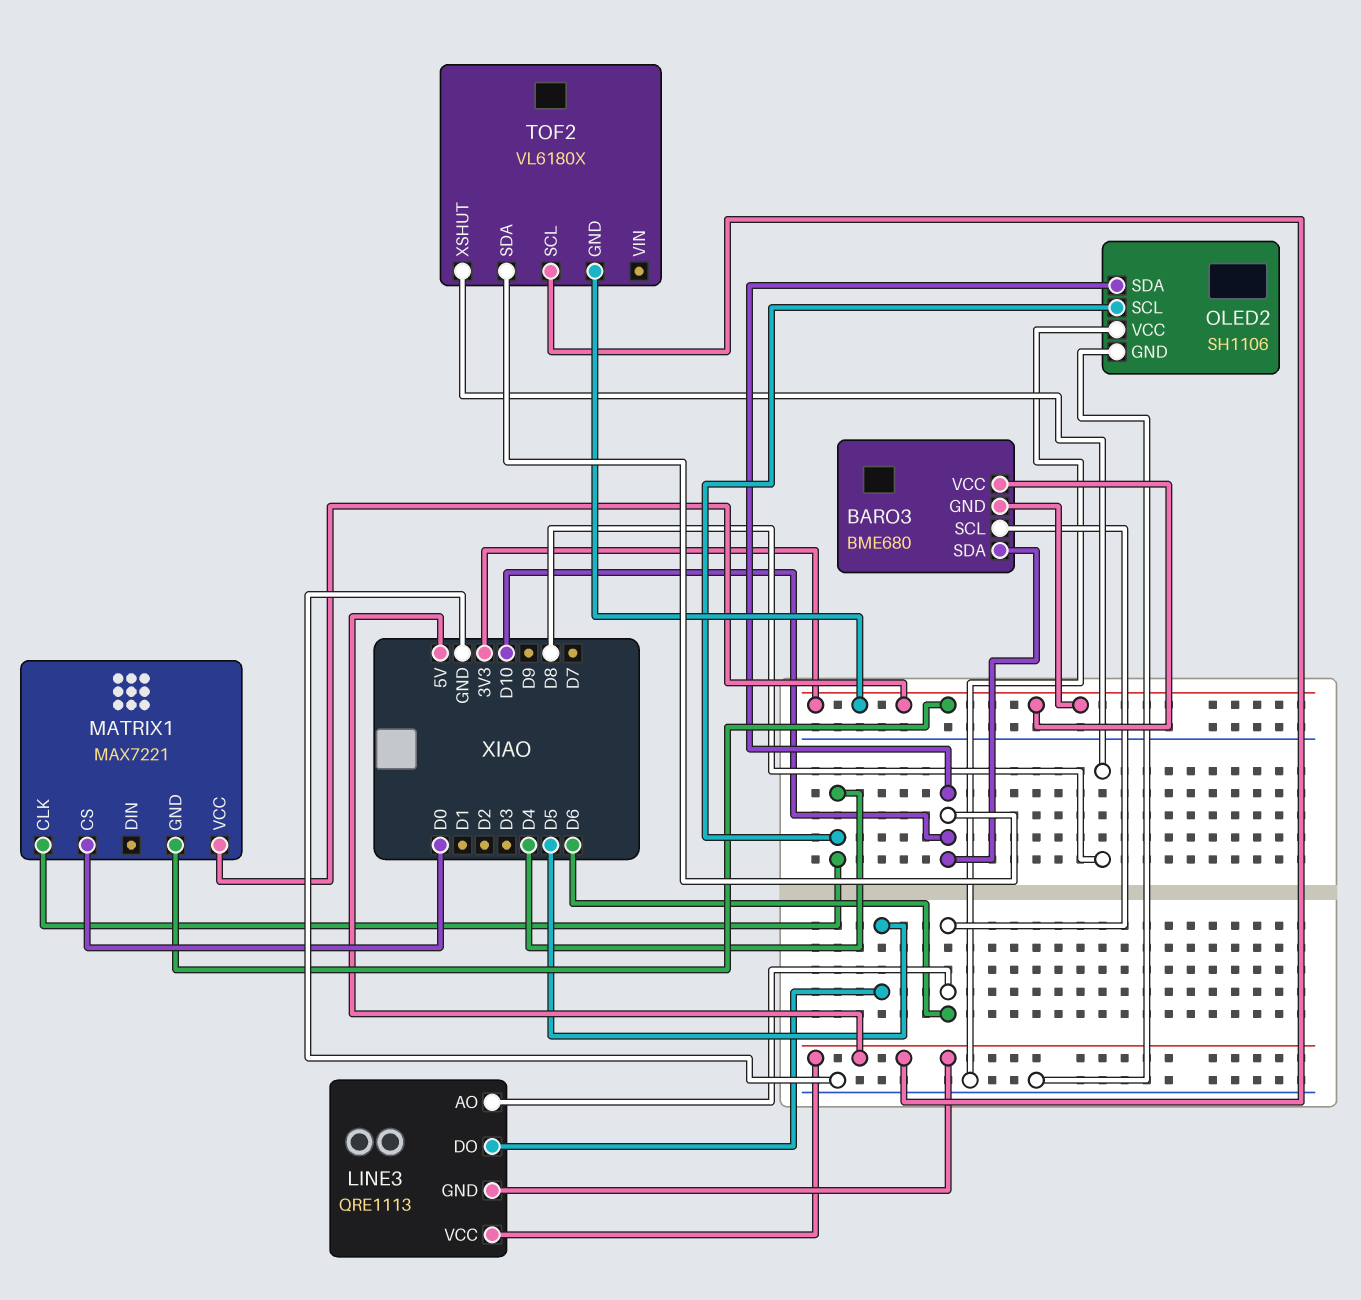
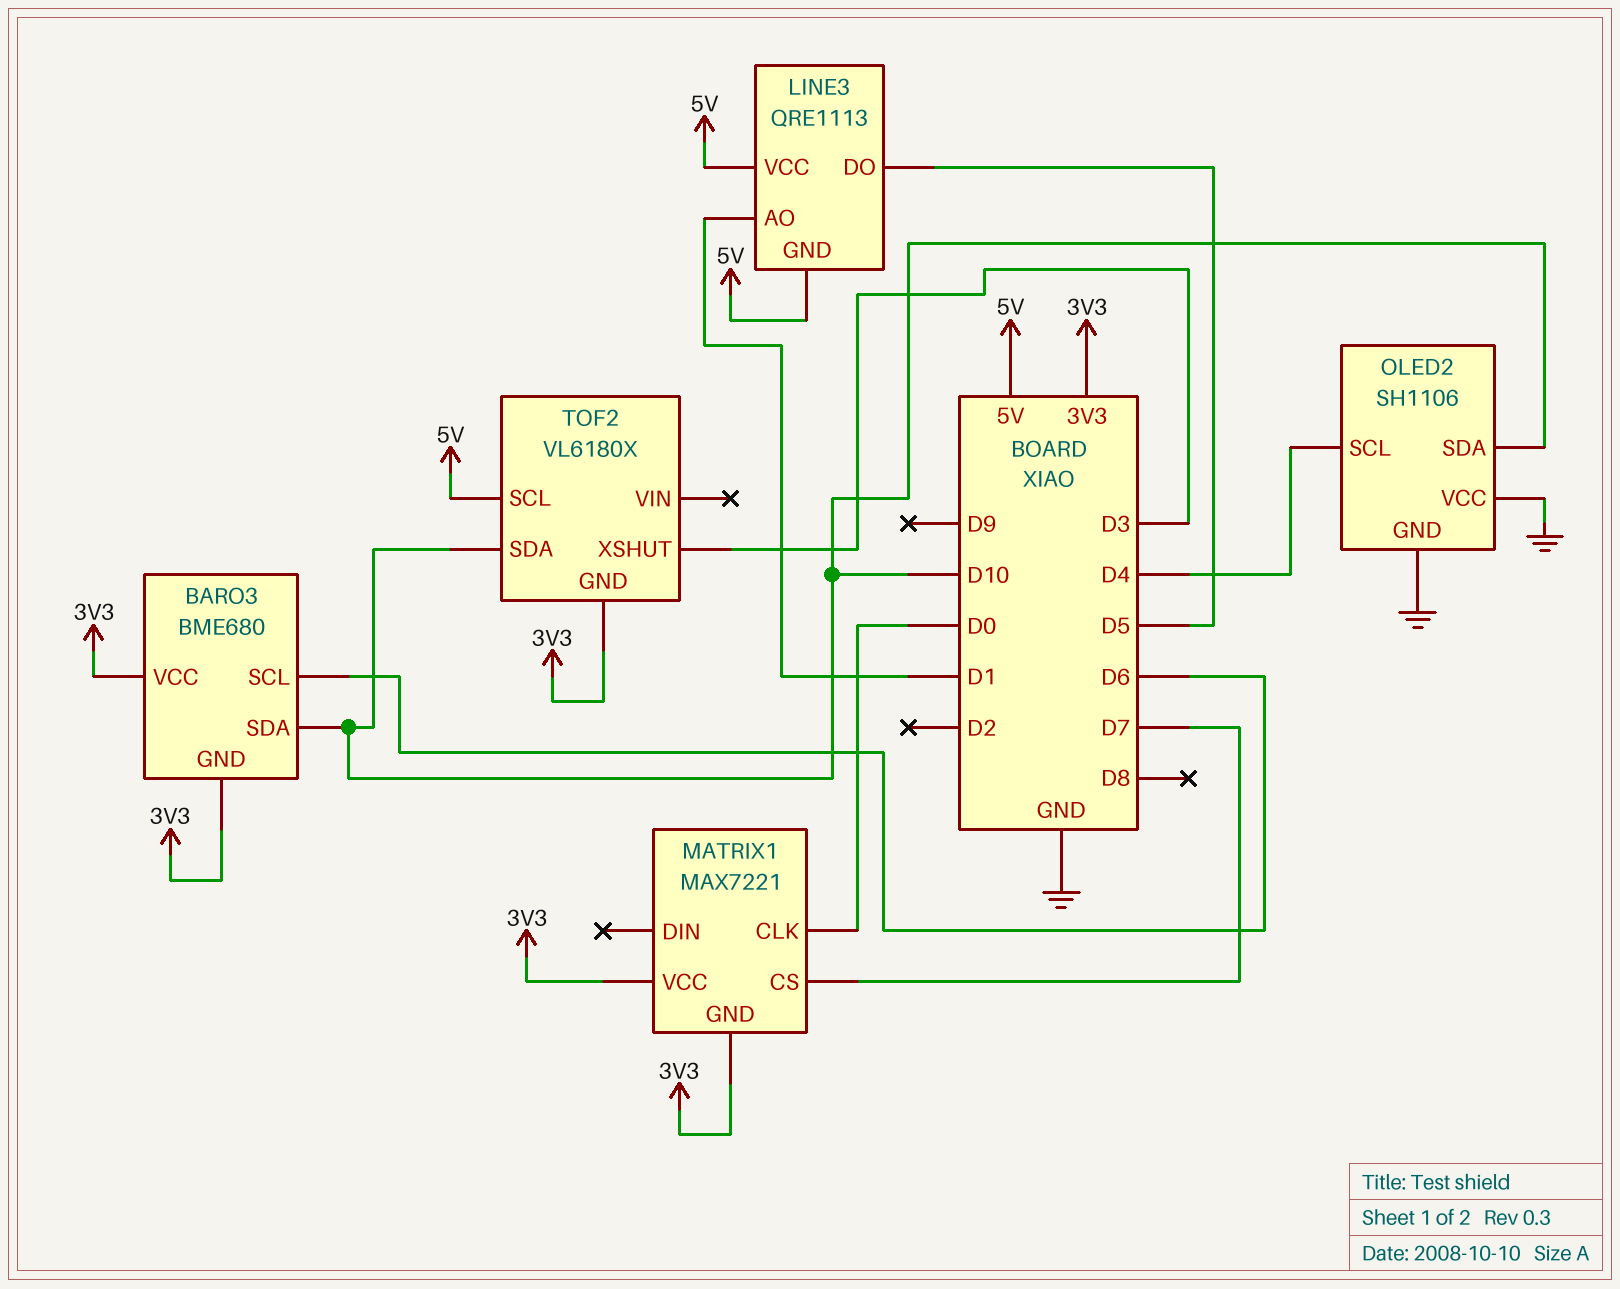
LINE3 pin AO: D6 -> D1
MATRIX1 pin CLK: D4 -> D0
MATRIX1 pin CS: D0 -> D7
TOF2 pin XSHUT: D8 -> D3

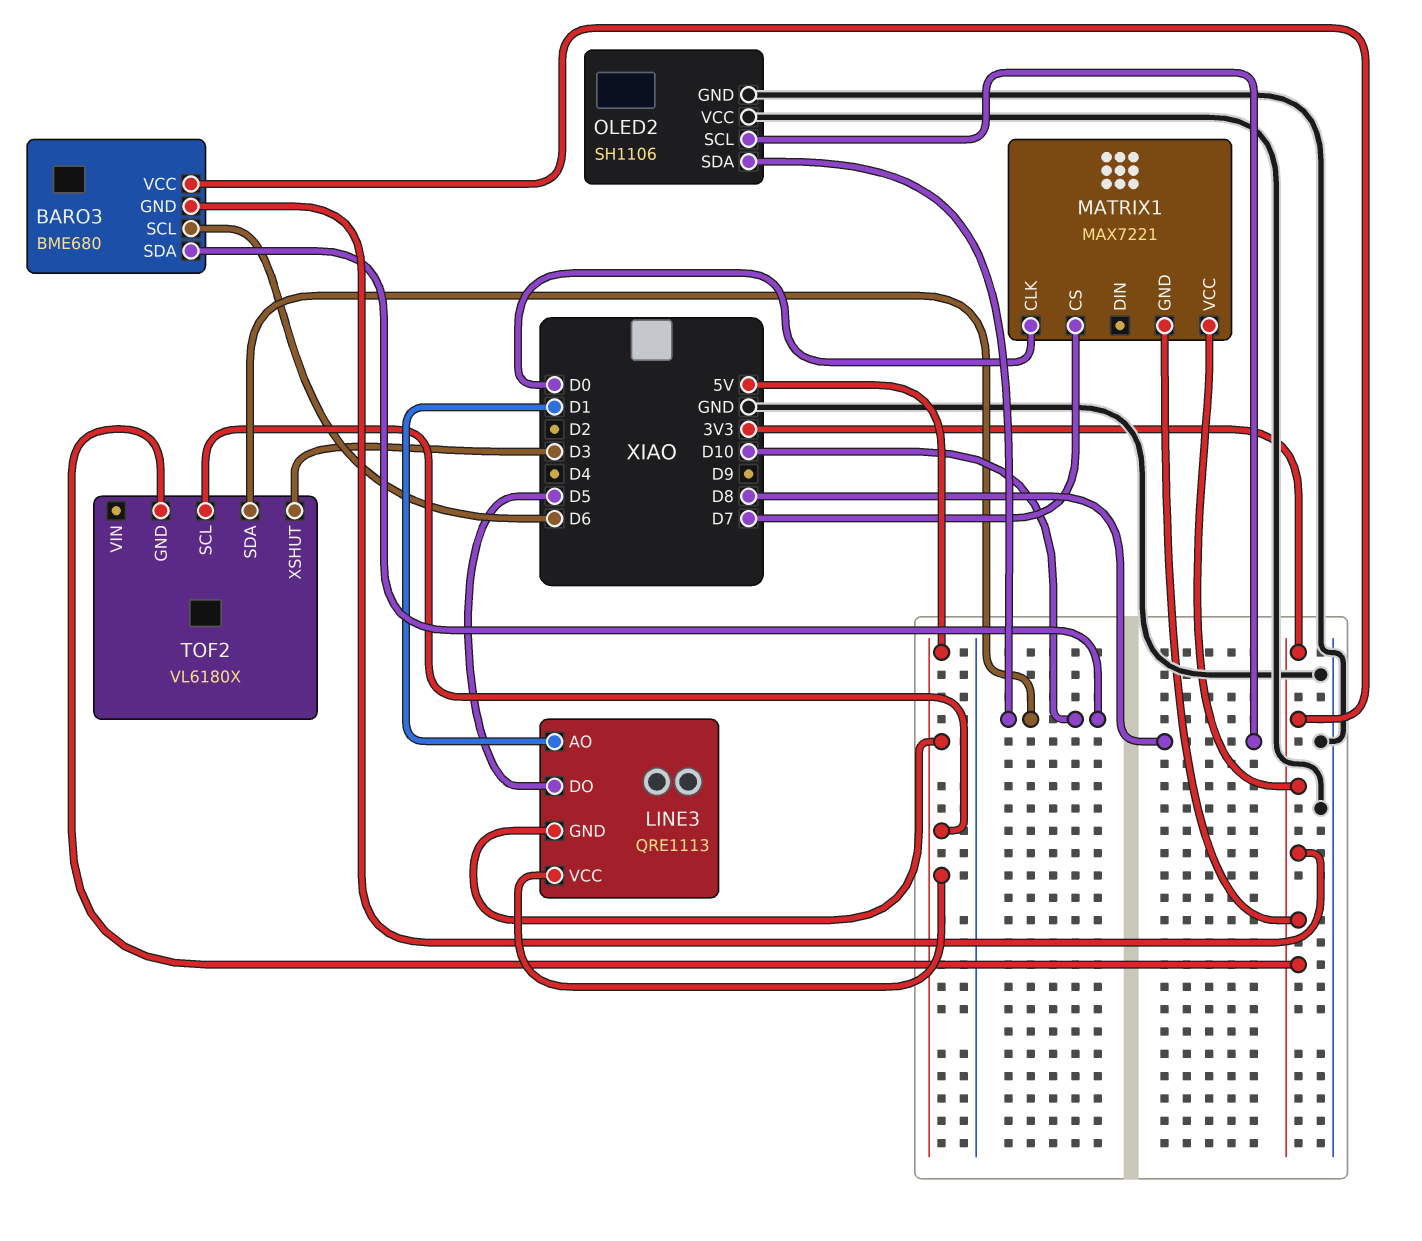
OLED2 pin SCL: D4 -> D8

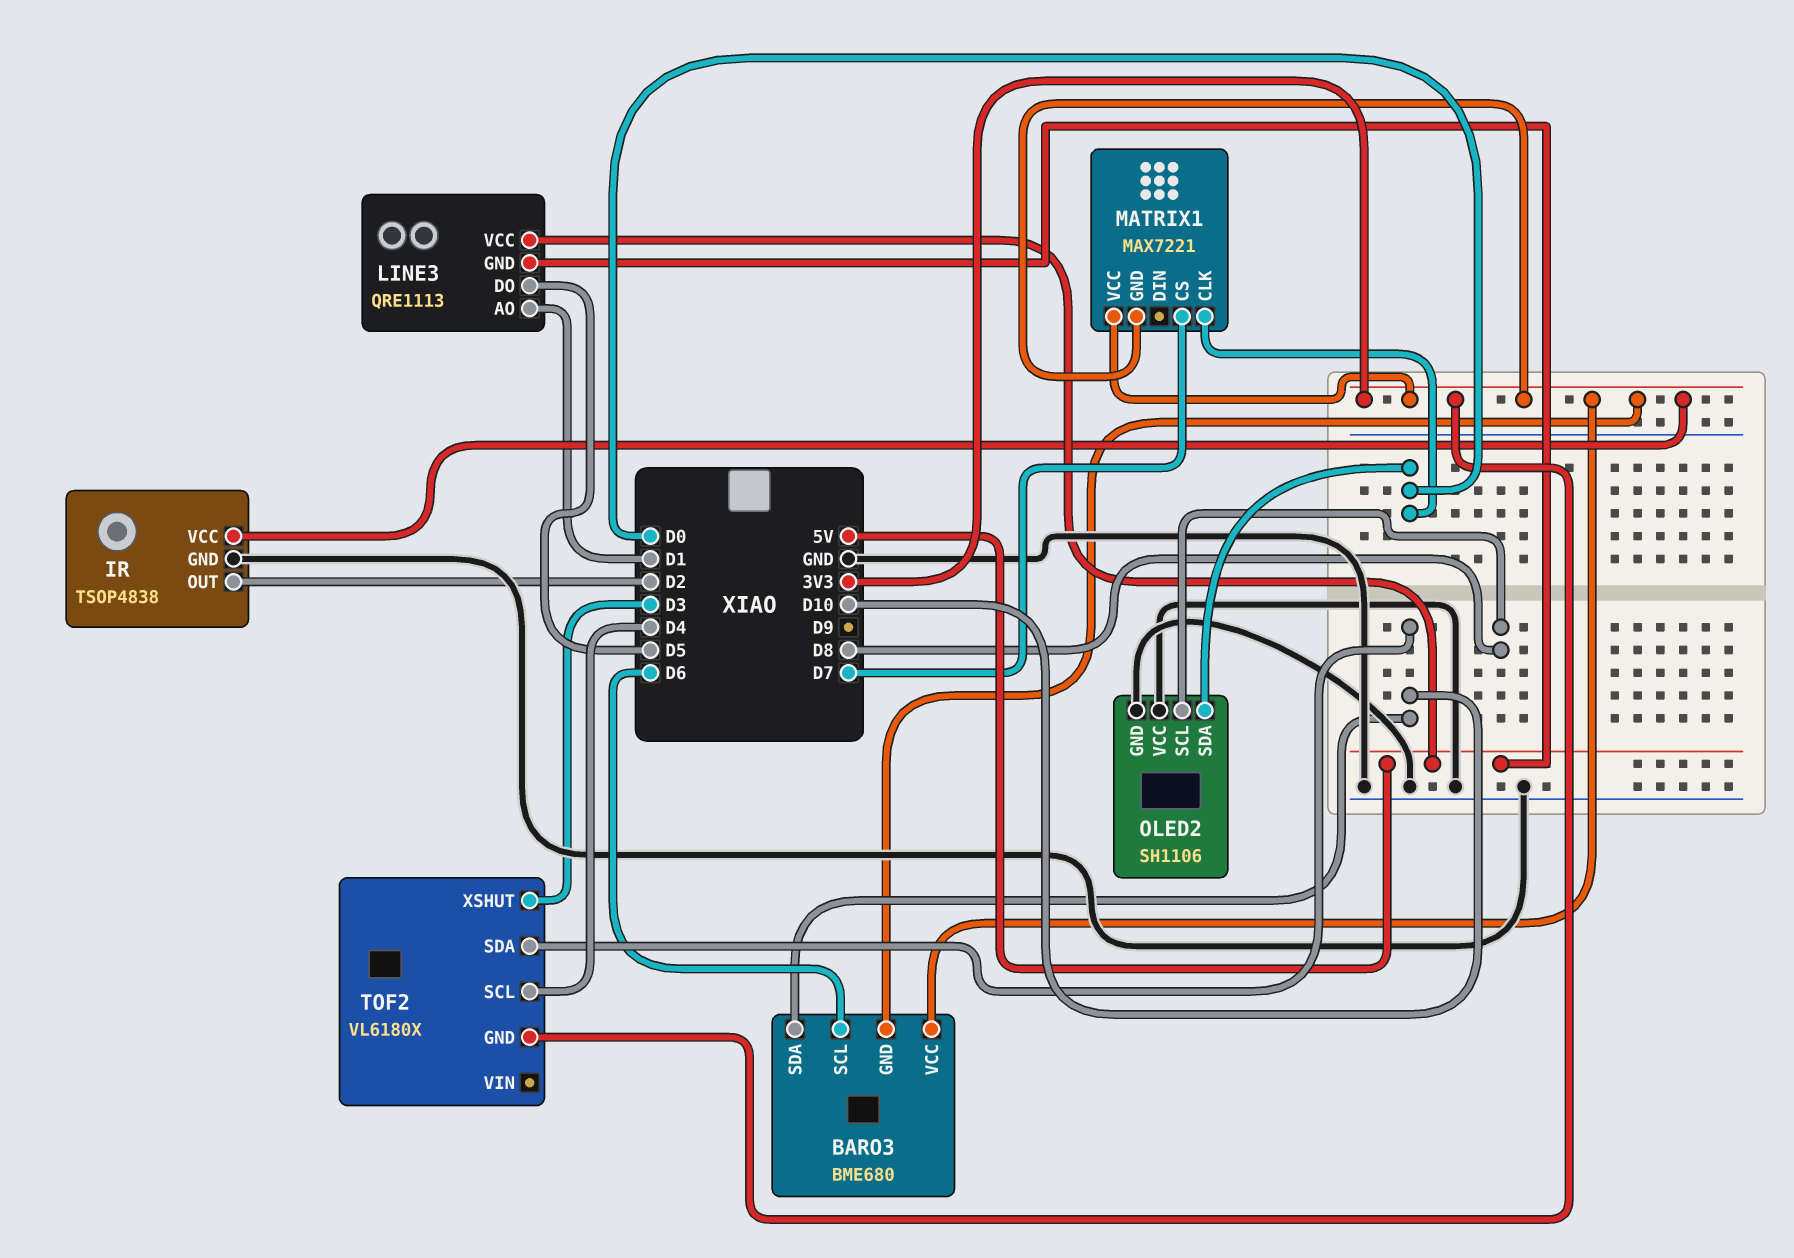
IR: none -> TSOP4838
IR pin GND: none -> GND
IR pin OUT: none -> D2
IR pin VCC: none -> 3V3
OLED2 pin SDA: D10 -> D0
TOF2 pin SCL: 5V -> D4

